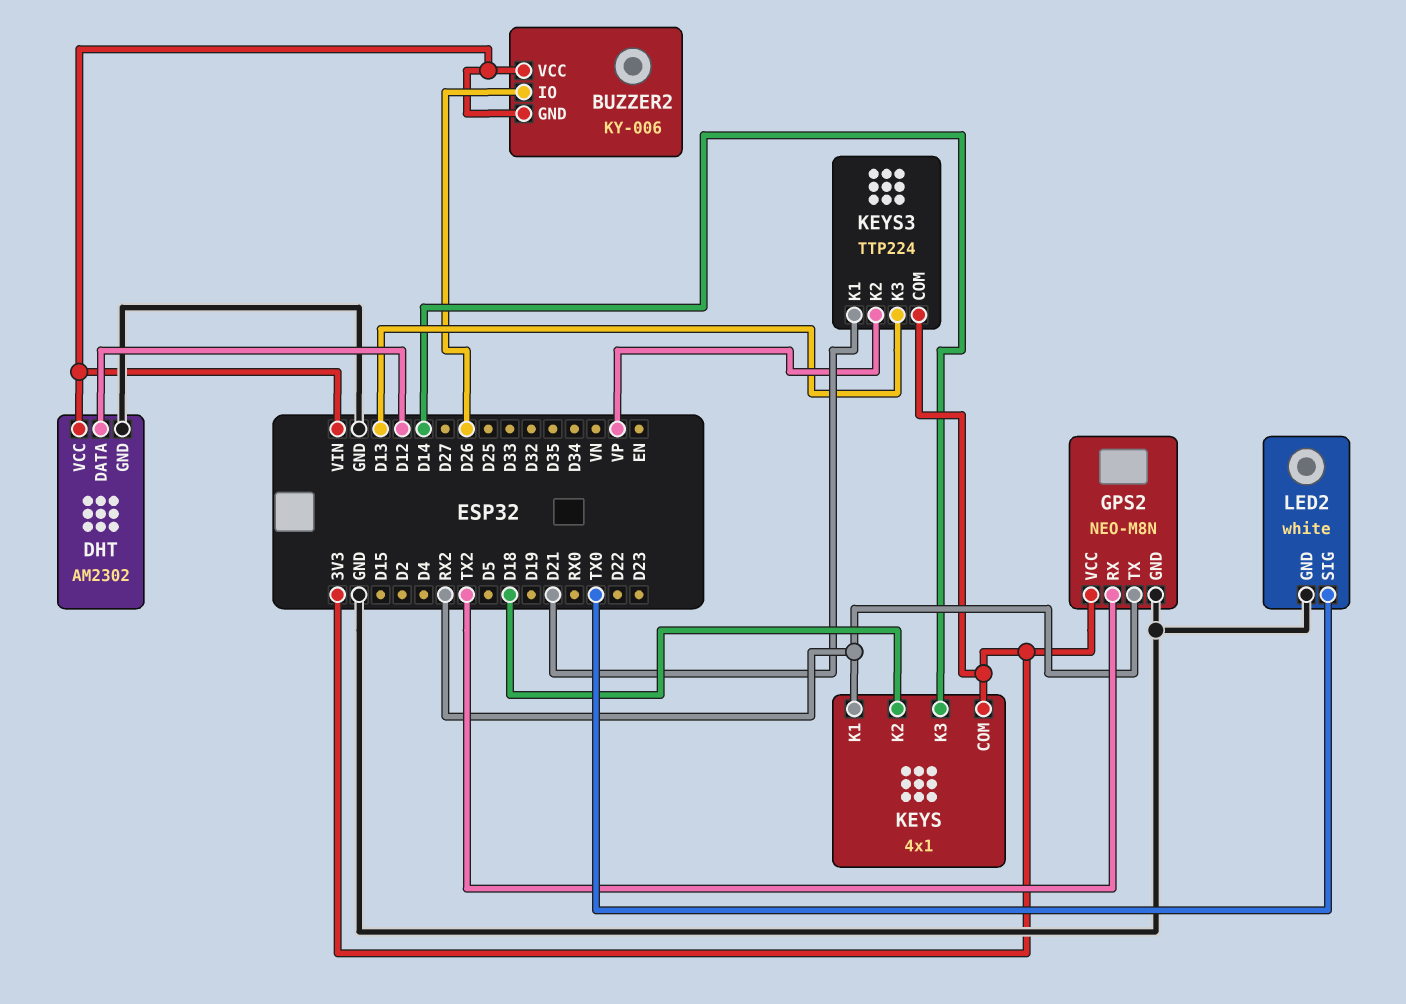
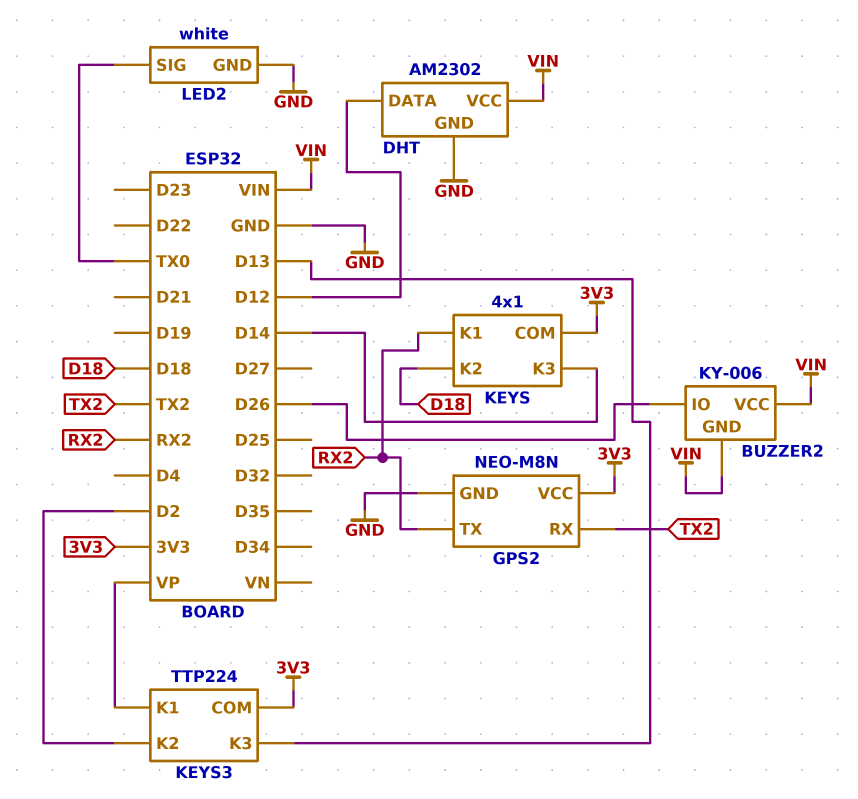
KEYS3 pin K1: D21 -> VP
KEYS3 pin K2: VP -> D2

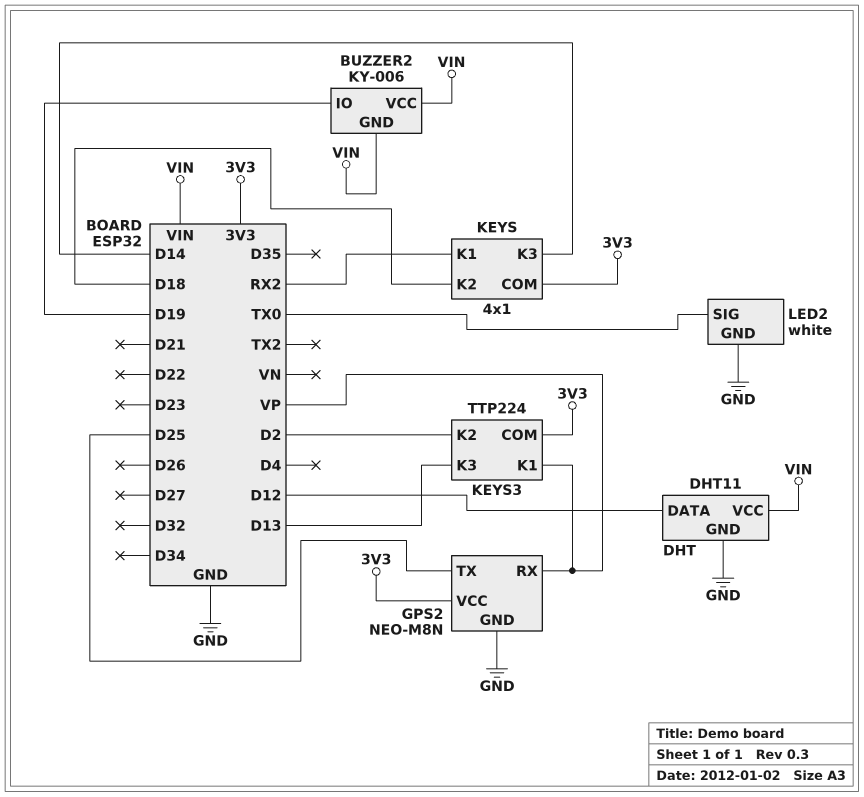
BUZZER2 pin IO: D26 -> D19
DHT: AM2302 -> DHT11
GPS2 pin RX: TX2 -> VP
GPS2 pin TX: RX2 -> D25

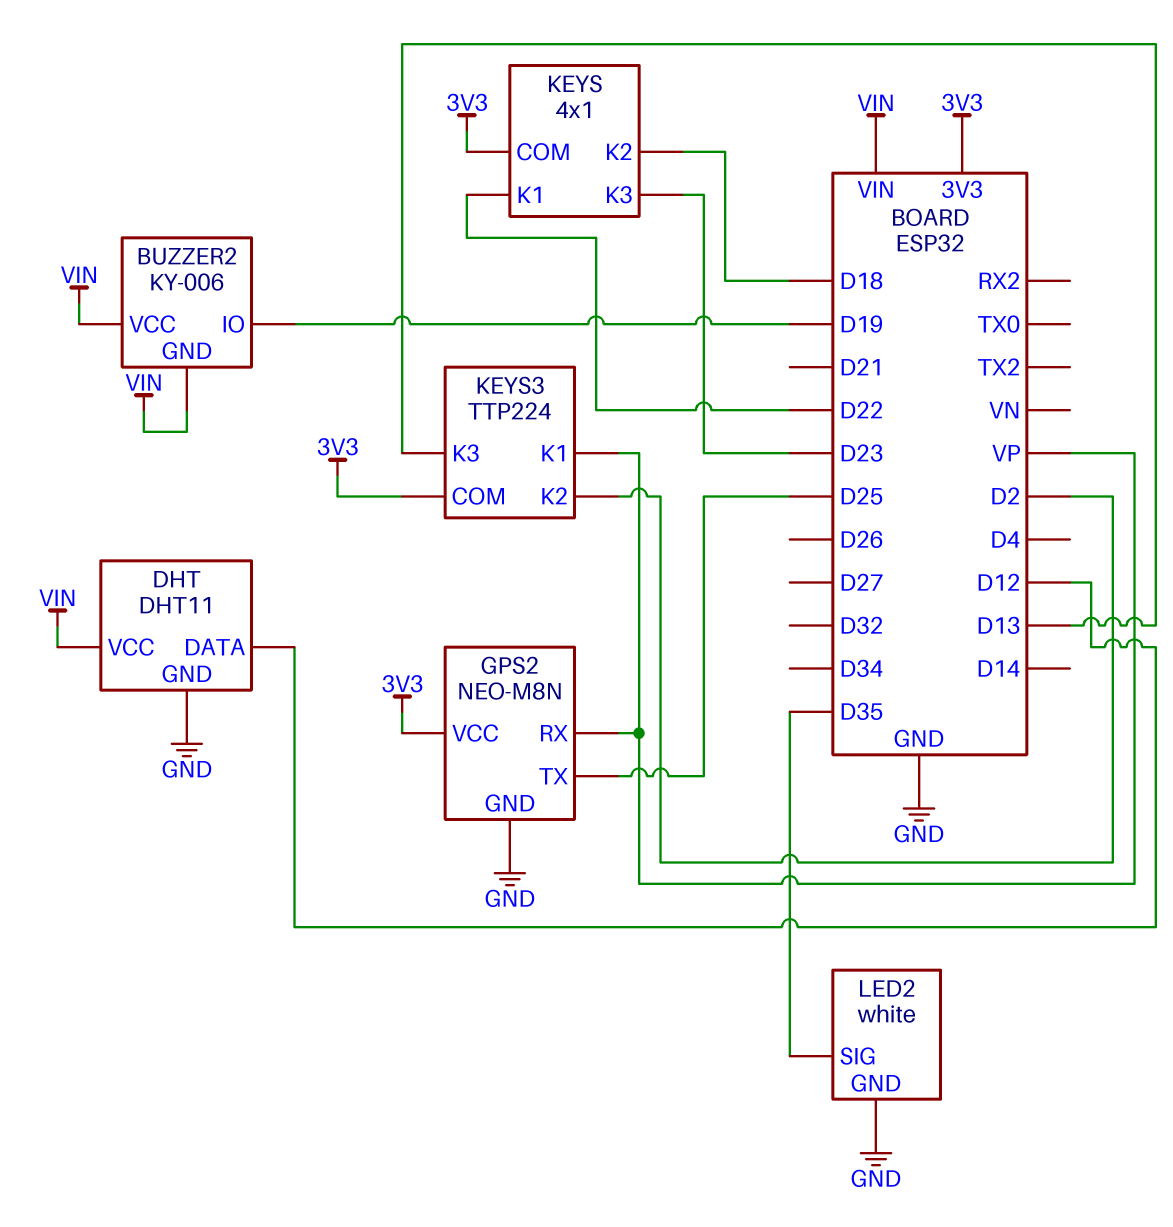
KEYS pin K1: RX2 -> D22
KEYS pin K3: D14 -> D23
LED2 pin SIG: TX0 -> D35

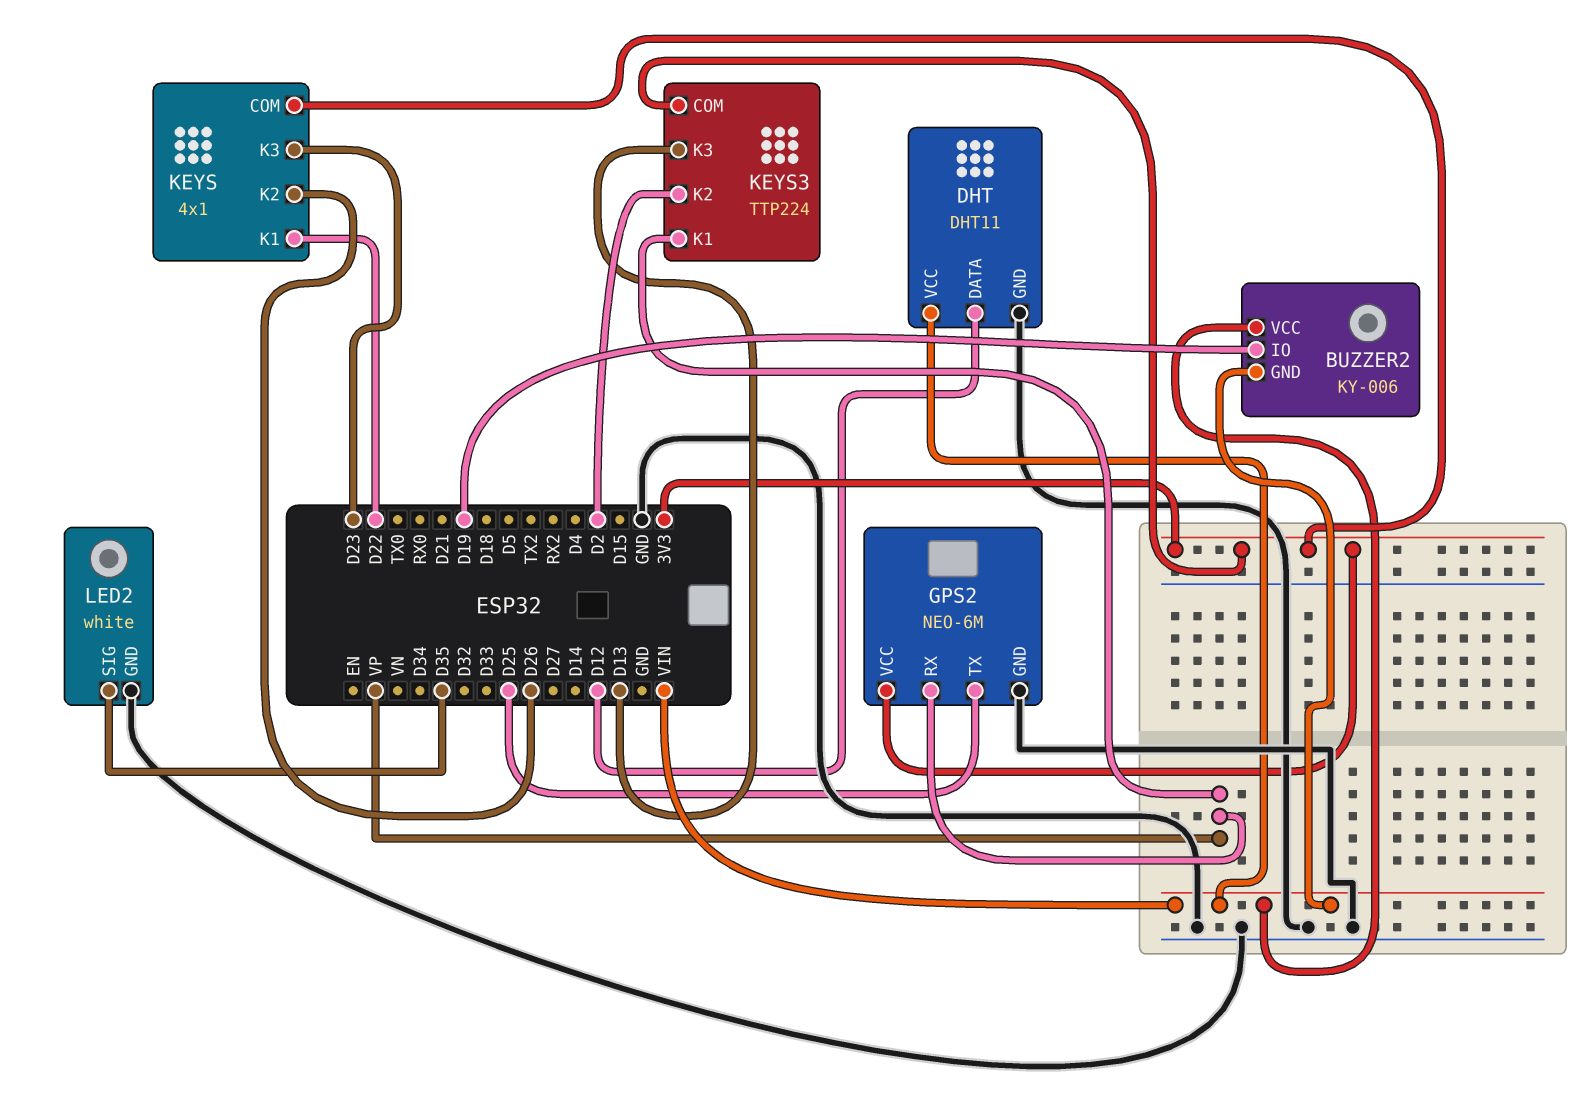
GPS2: NEO-M8N -> NEO-6M
KEYS pin K2: D18 -> D26

